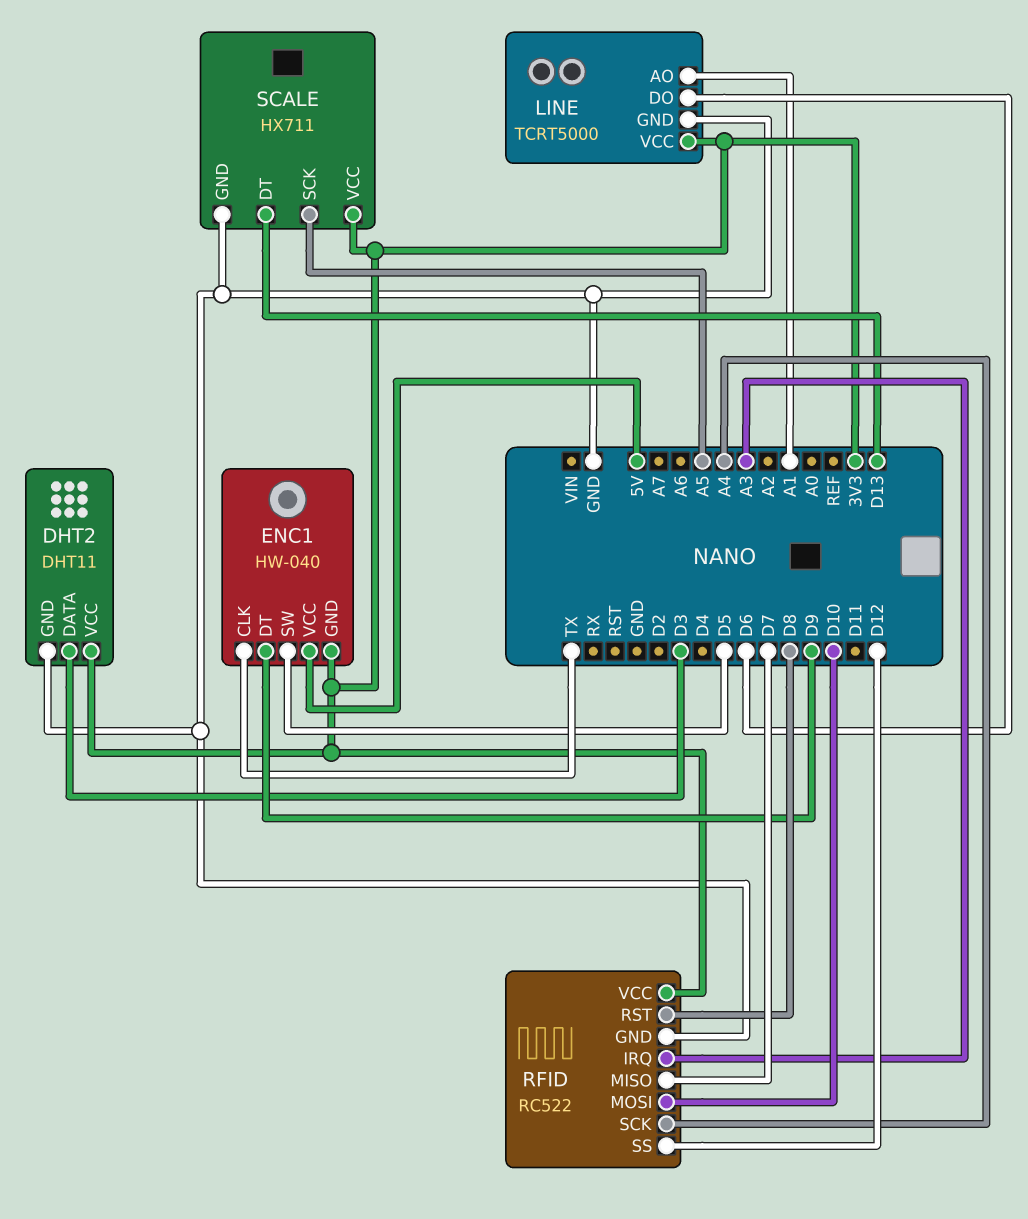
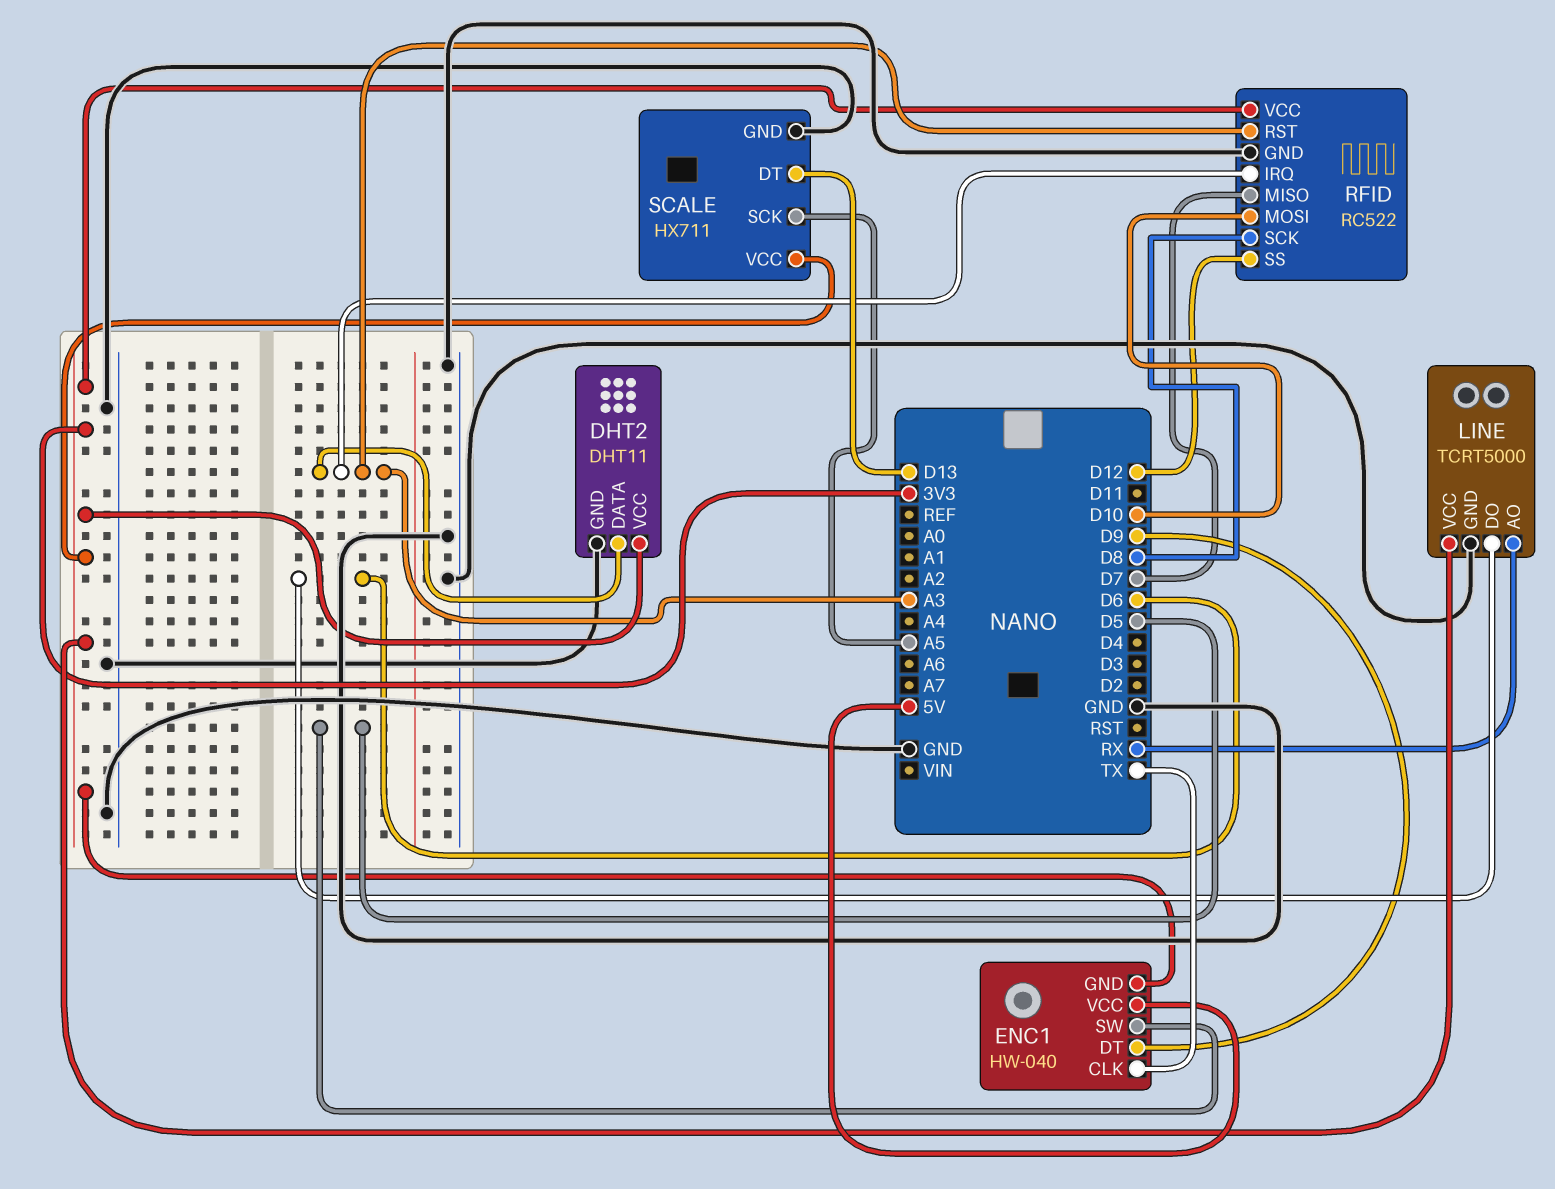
DHT2 pin DATA: D3 -> A3
LINE pin AO: A1 -> RX
RFID pin RST: D8 -> A3
RFID pin SCK: A4 -> D8

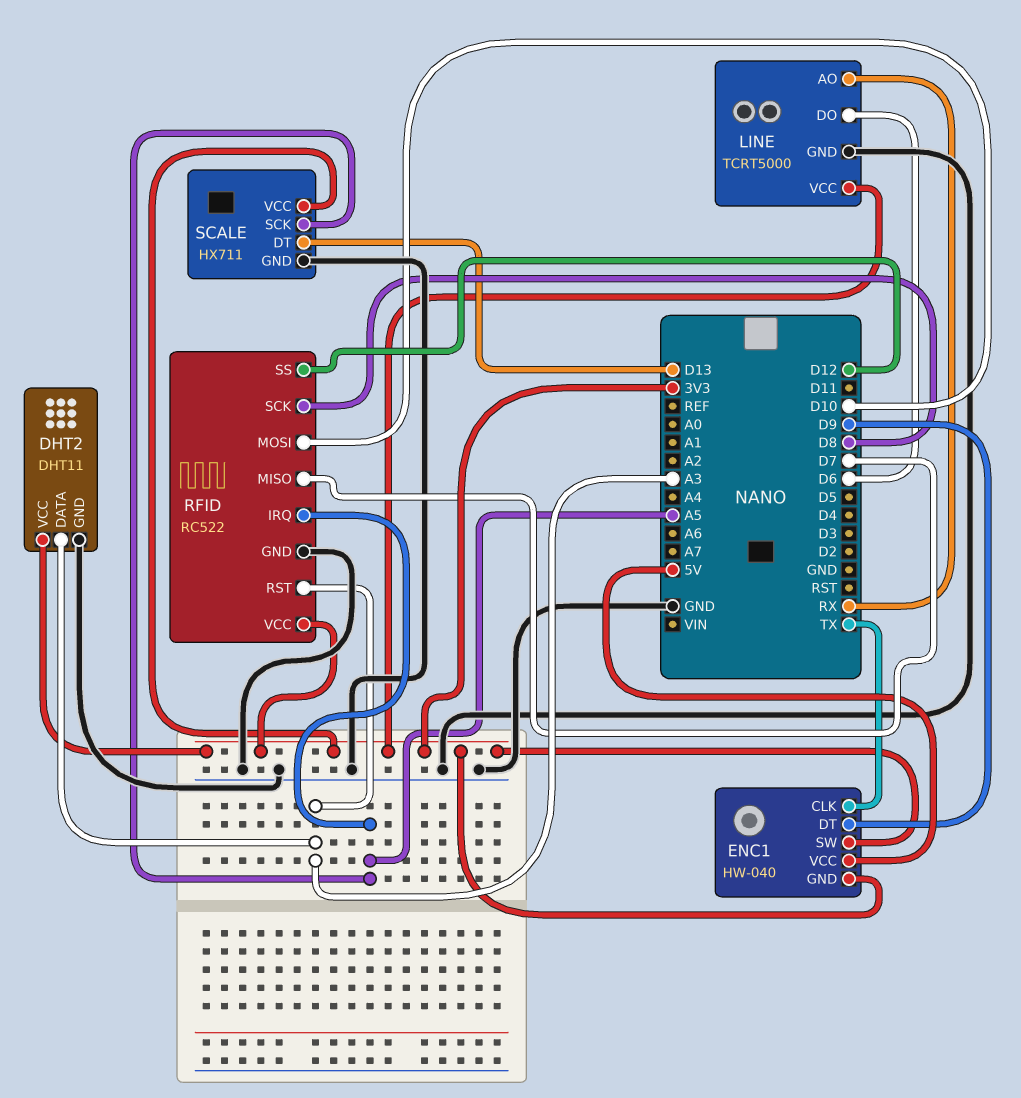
ENC1 pin SW: D5 -> 3V3
RFID pin IRQ: A3 -> A5

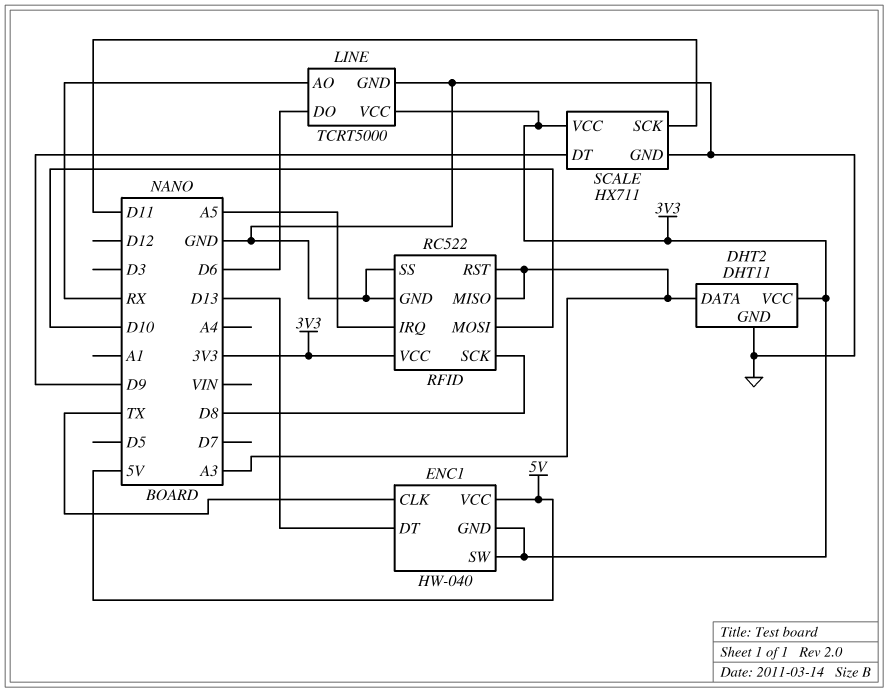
ENC1 pin DT: D9 -> D13
RFID pin MISO: D7 -> A3
RFID pin SS: D12 -> GND
SCALE pin DT: D13 -> D9
SCALE pin SCK: A5 -> D11

